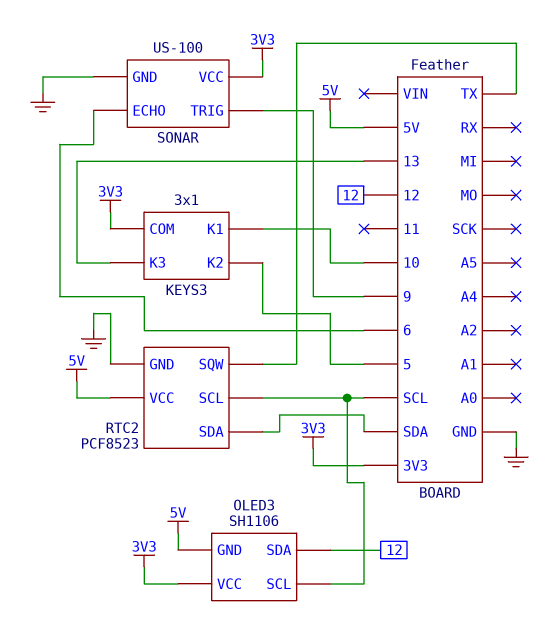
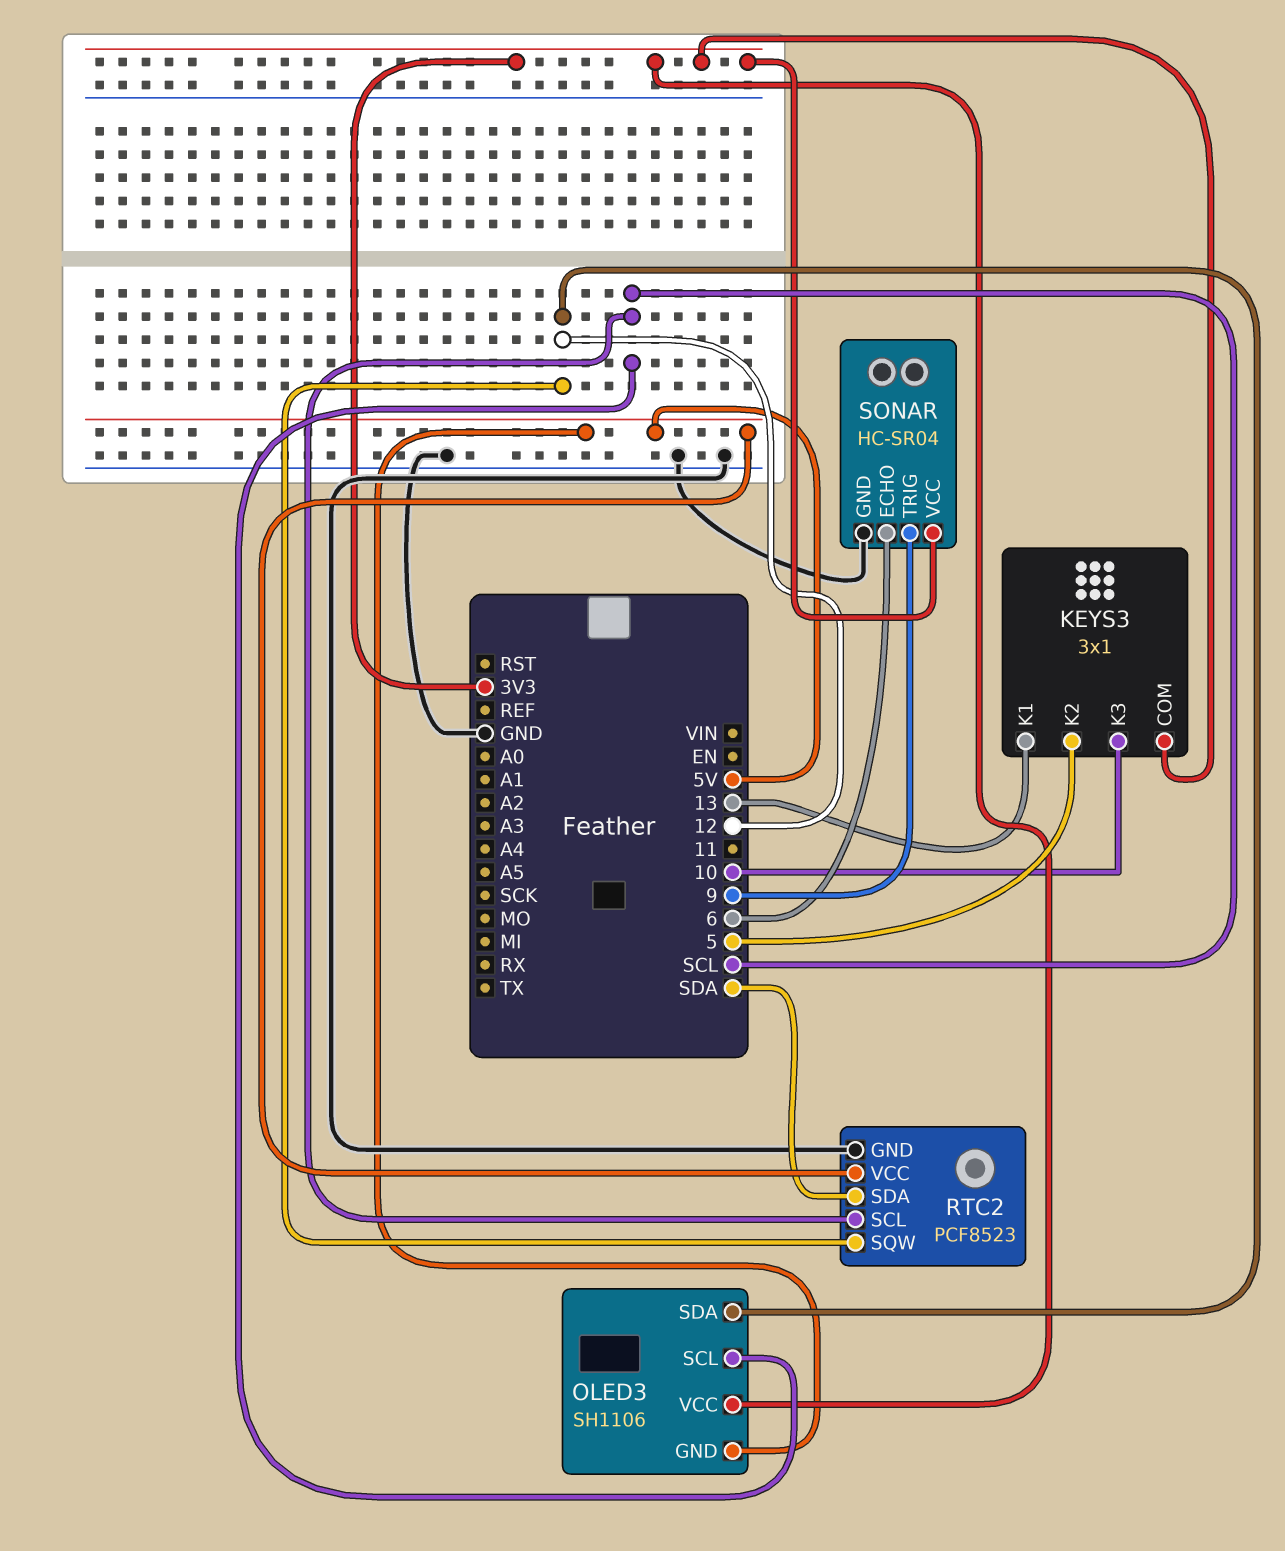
KEYS3 pin K1: 10 -> 13
KEYS3 pin K3: 13 -> 10
RTC2 pin SQW: TX -> 12
SONAR: US-100 -> HC-SR04

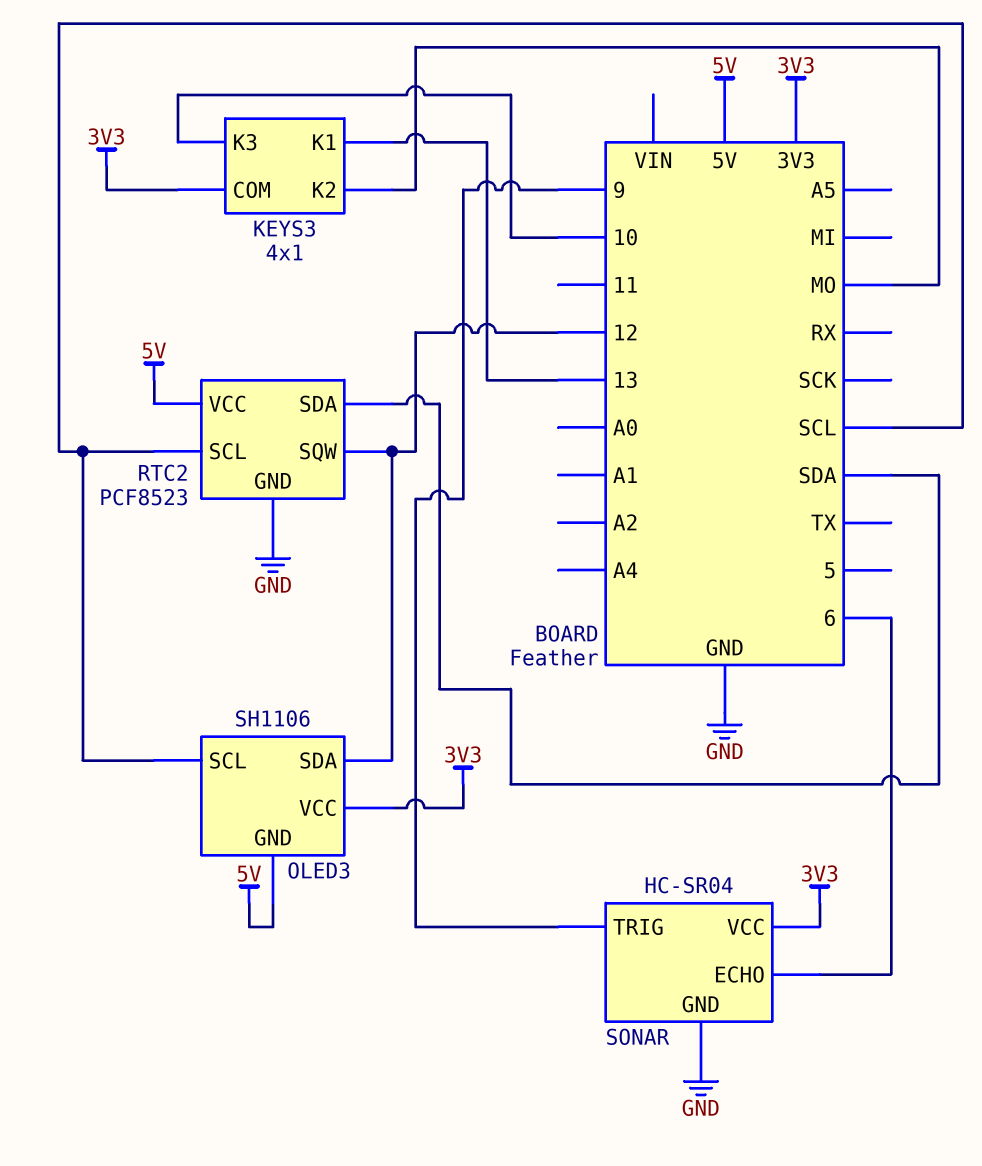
KEYS3: 3x1 -> 4x1
KEYS3 pin K2: 5 -> MO

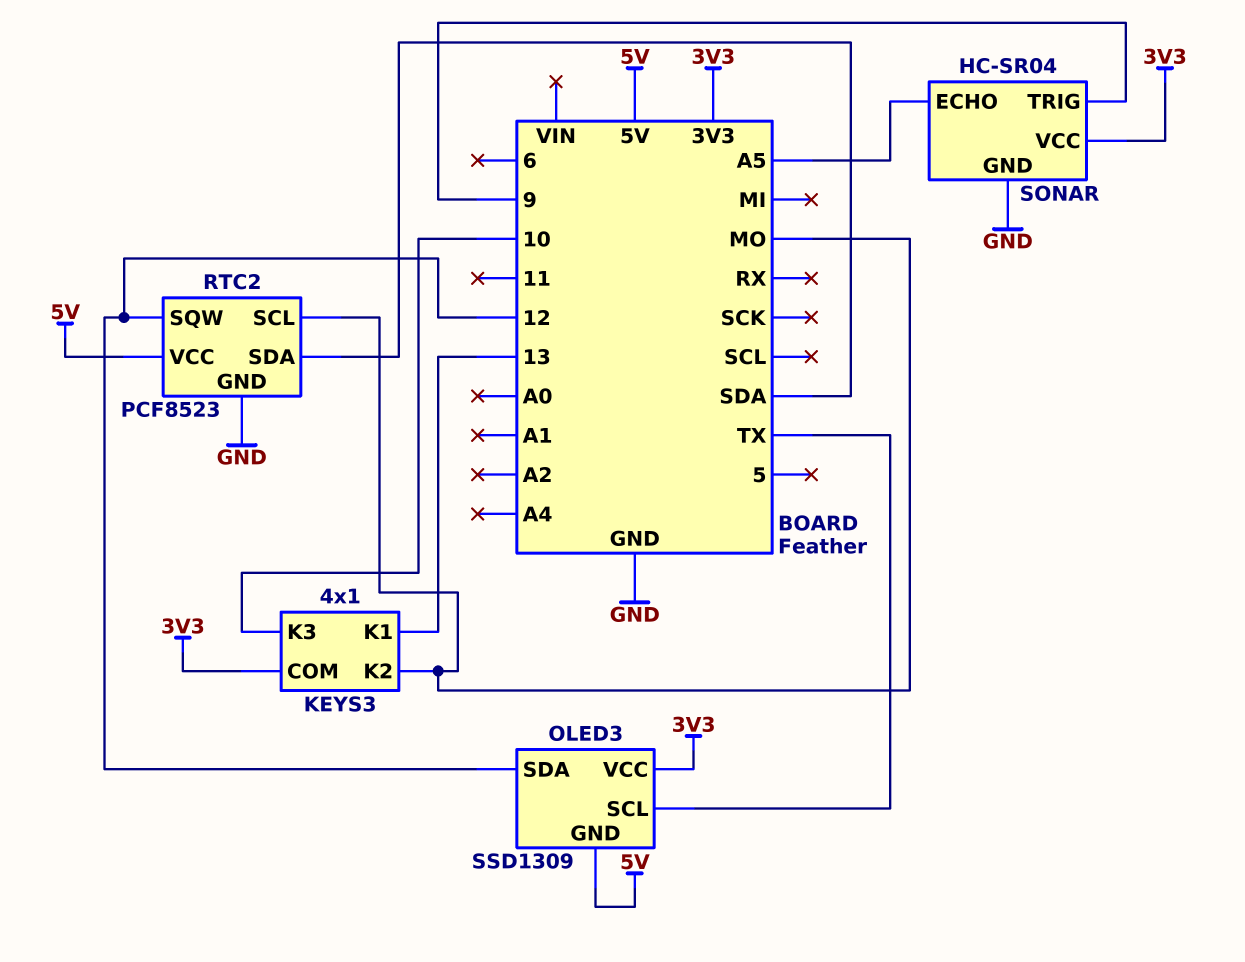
OLED3: SH1106 -> SSD1309
OLED3 pin SCL: SCL -> TX
RTC2 pin SCL: SCL -> MO
SONAR pin ECHO: 6 -> A5

